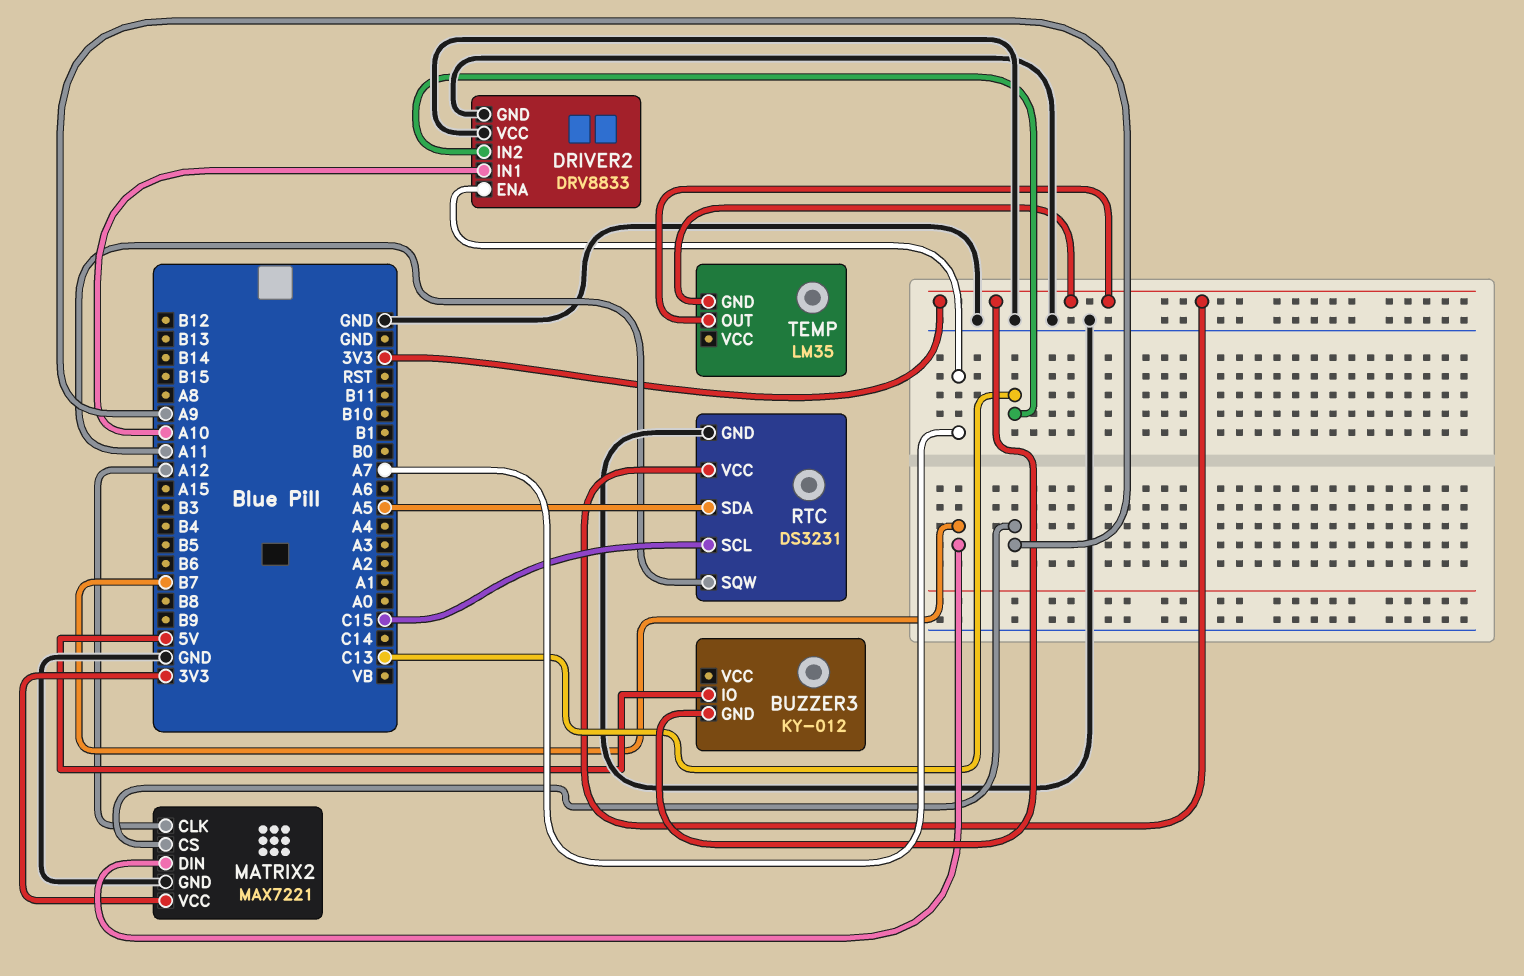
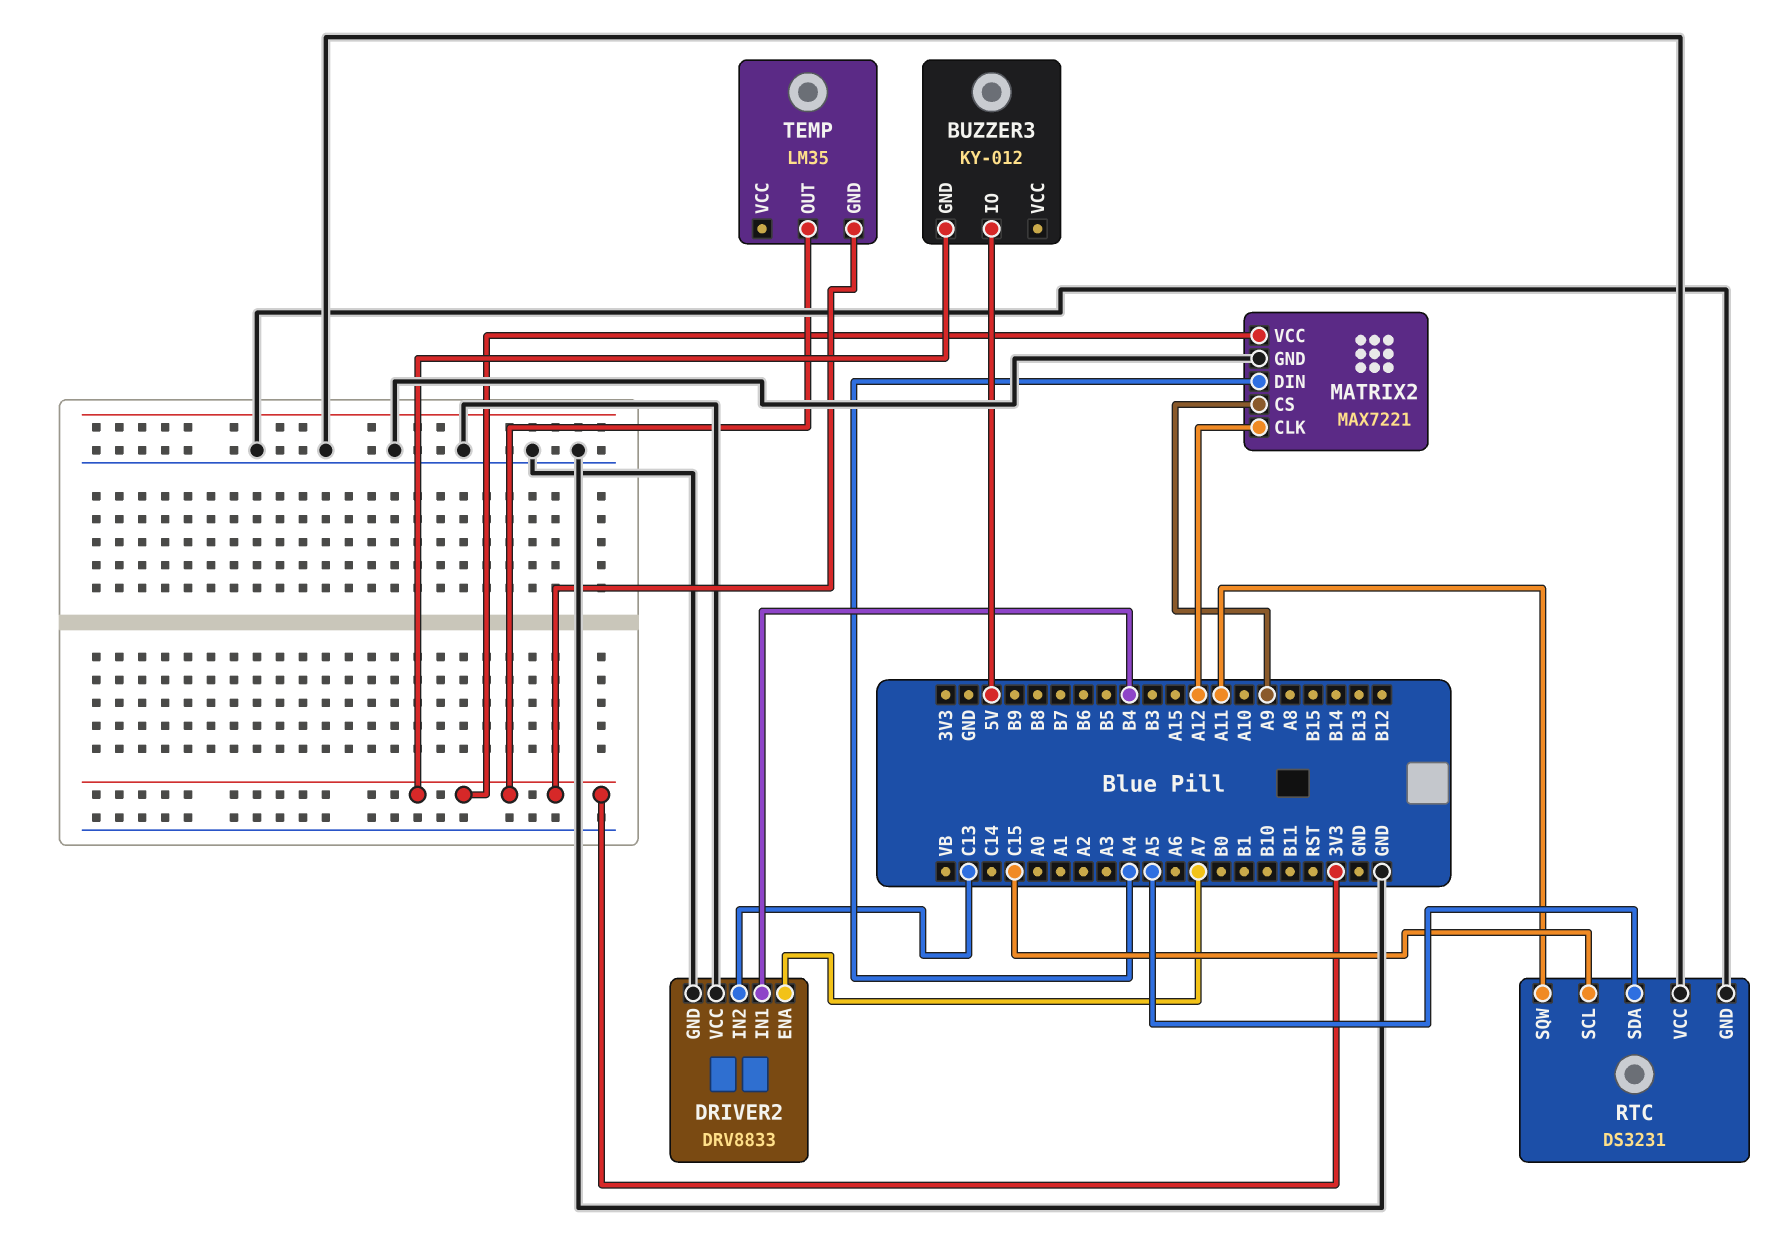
DRIVER2 pin IN1: A10 -> B4
MATRIX2 pin DIN: B7 -> A4
RTC pin VCC: 3V3 -> GND

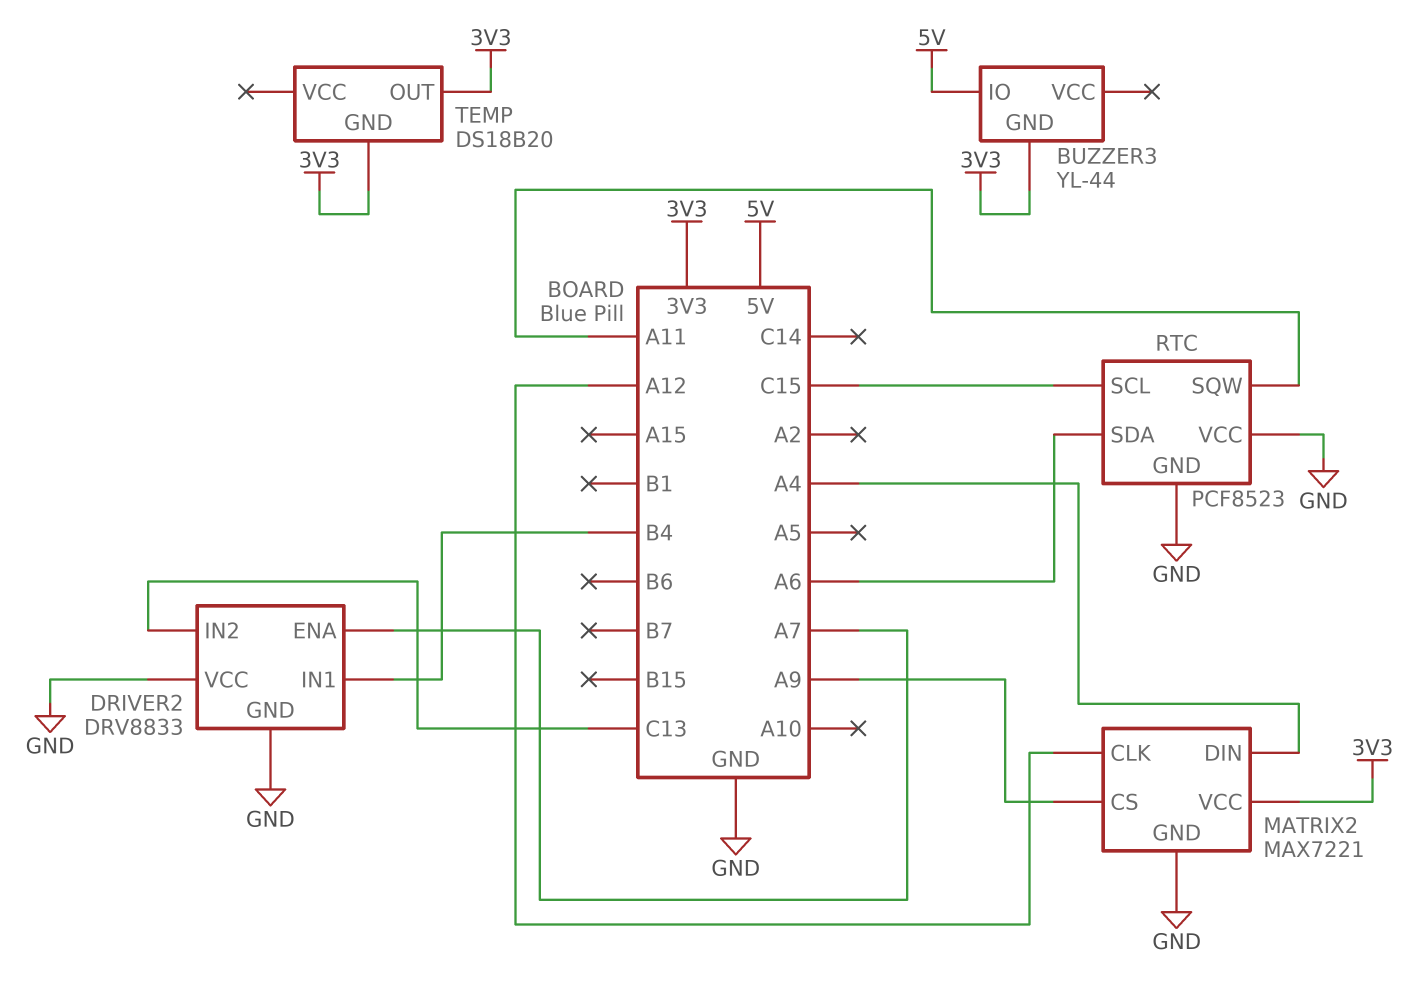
BUZZER3: KY-012 -> YL-44
RTC: DS3231 -> PCF8523
RTC pin SDA: A5 -> A6
TEMP: LM35 -> DS18B20

